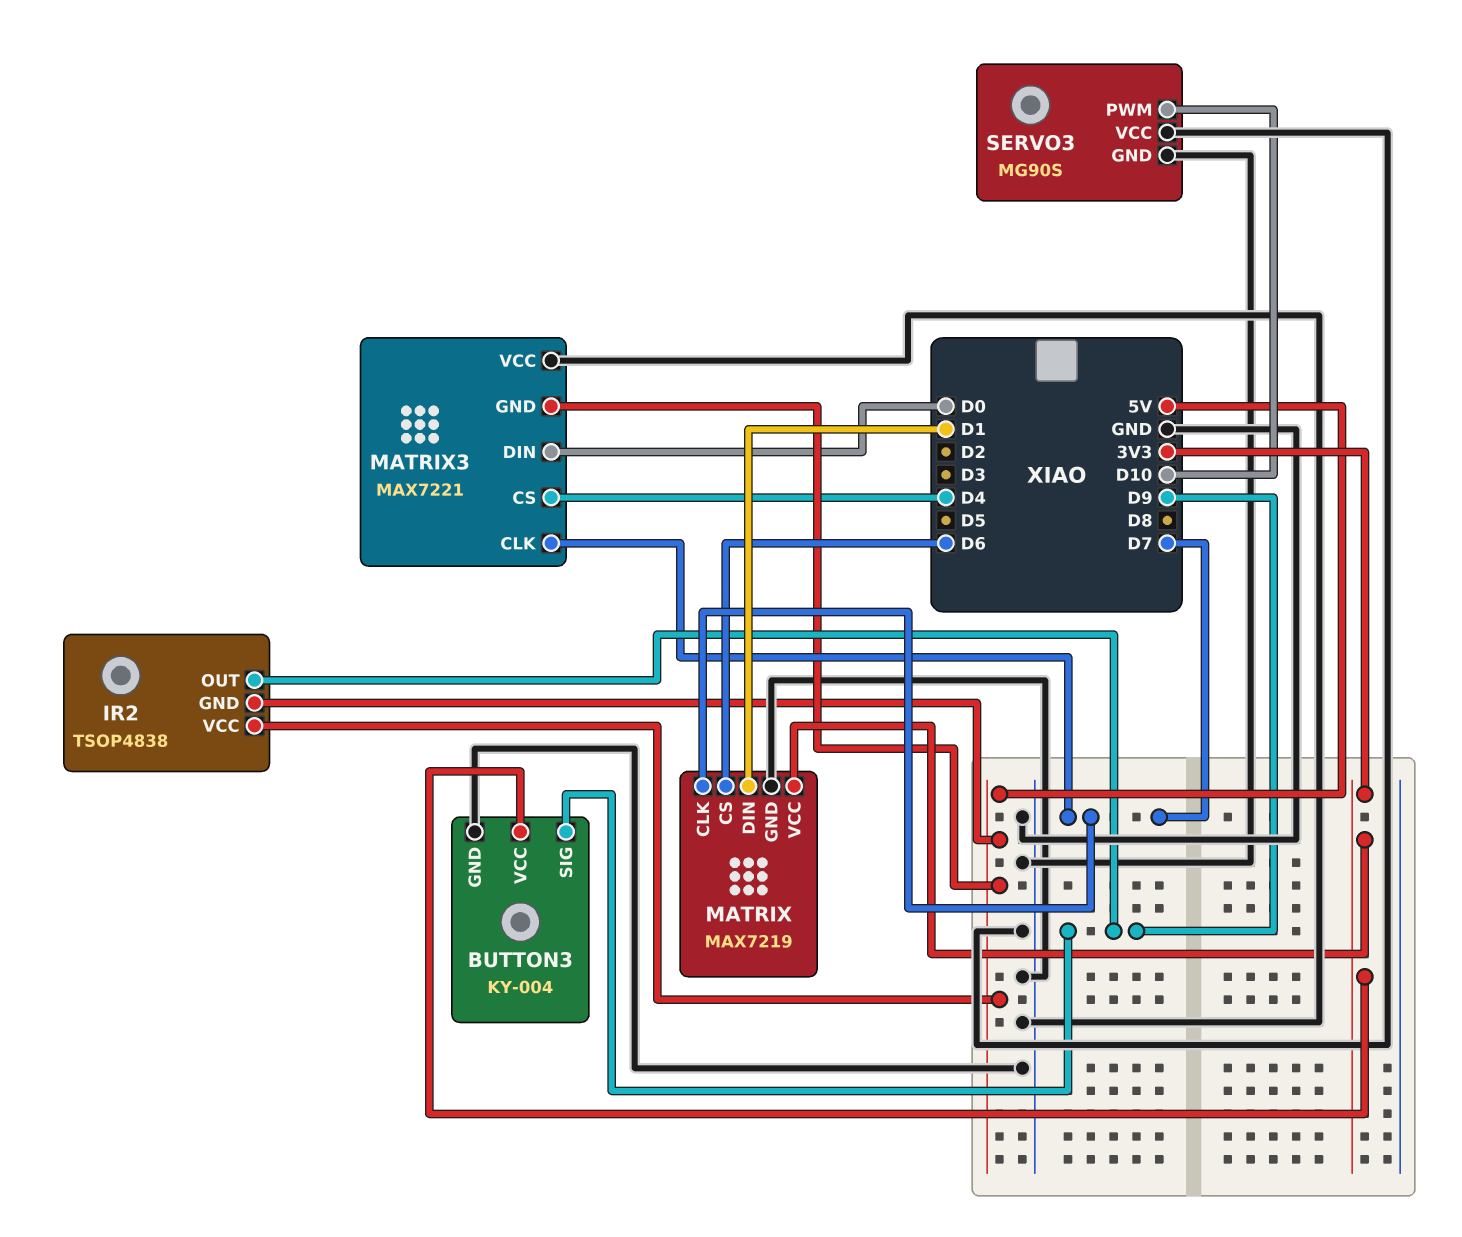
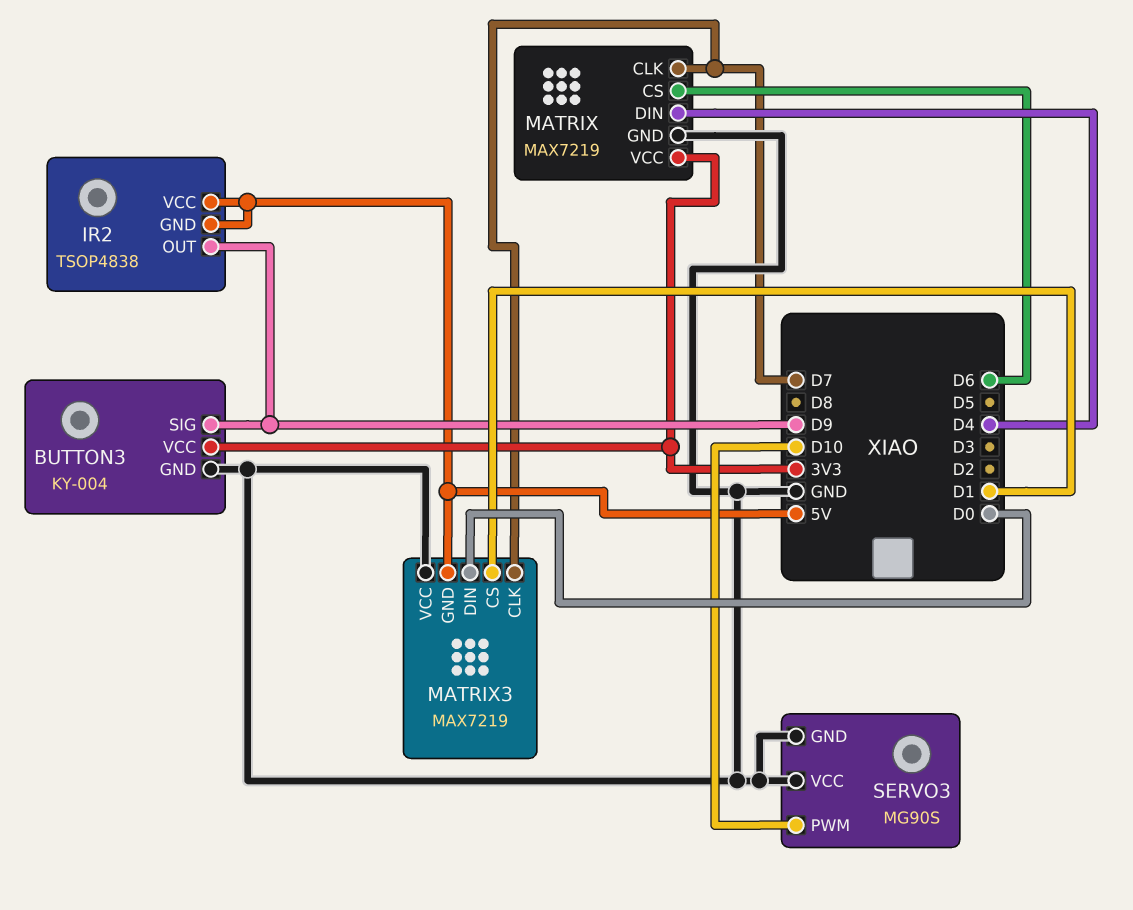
MATRIX pin DIN: D1 -> D4
MATRIX3: MAX7221 -> MAX7219
MATRIX3 pin CS: D4 -> D1

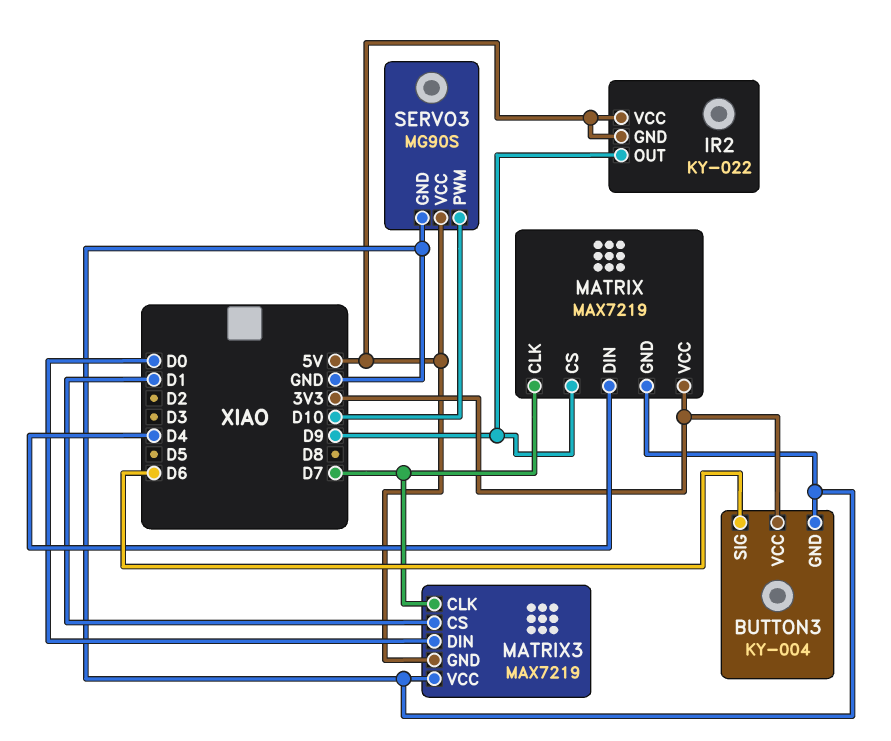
BUTTON3 pin SIG: D9 -> D6
IR2: TSOP4838 -> KY-022
MATRIX pin CS: D6 -> D9
SERVO3 pin VCC: GND -> 5V

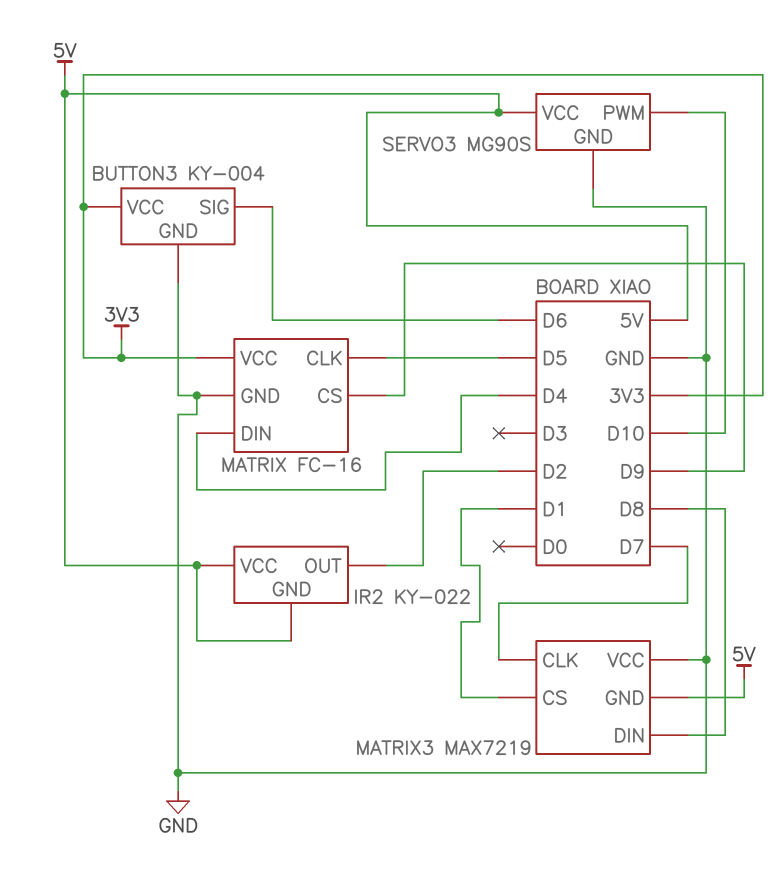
IR2 pin OUT: D9 -> D2
MATRIX: MAX7219 -> FC-16
MATRIX pin CLK: D7 -> D5
MATRIX3 pin DIN: D0 -> D8

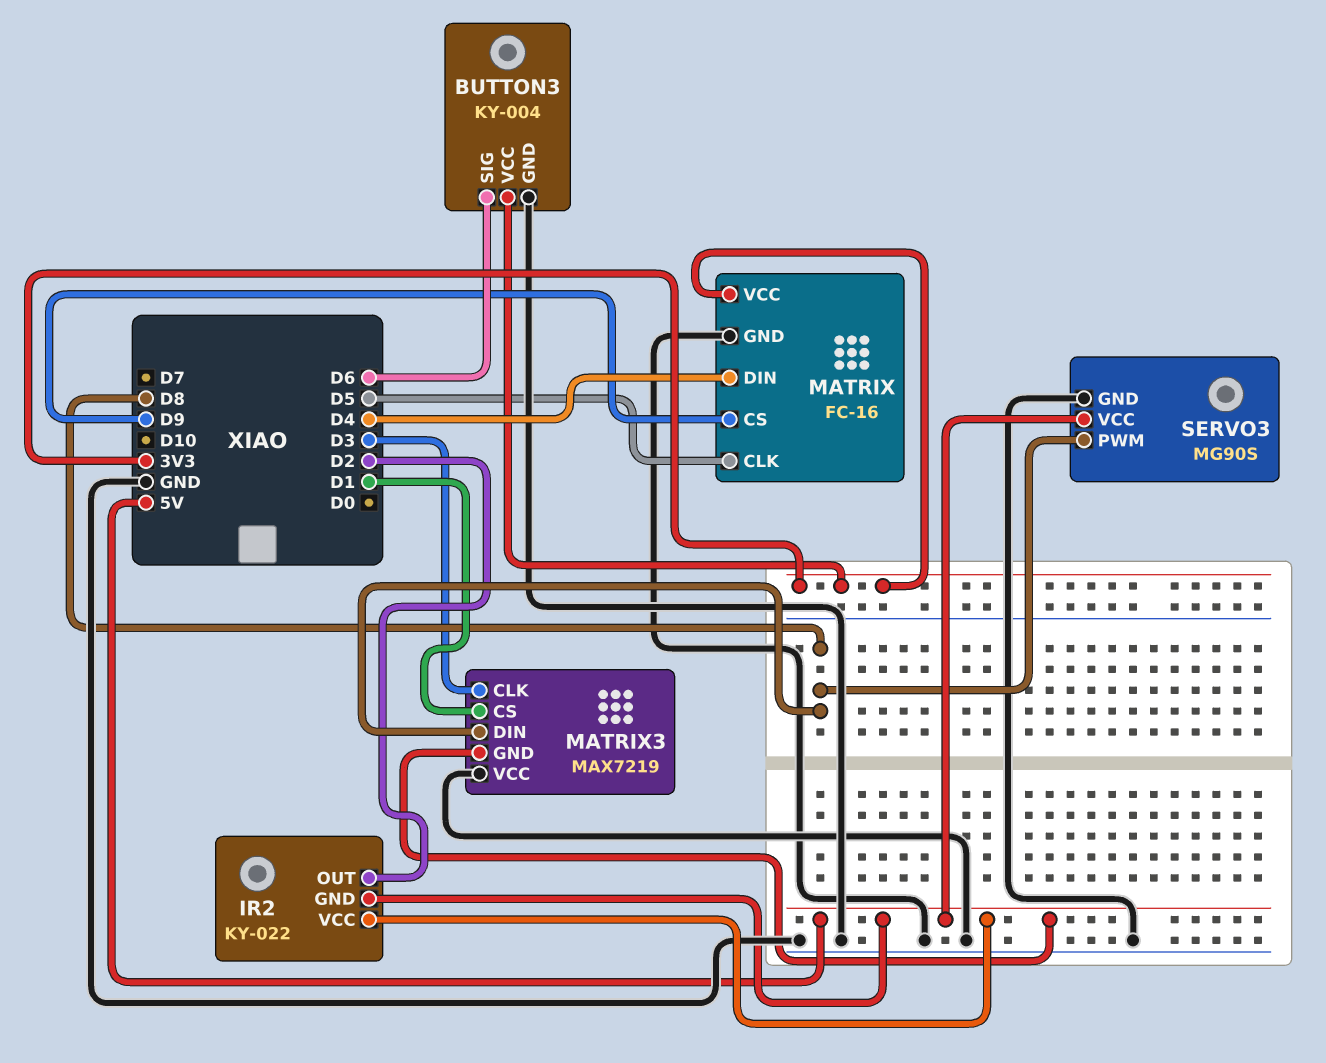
MATRIX3 pin CLK: D7 -> D3
SERVO3 pin PWM: D10 -> D8

